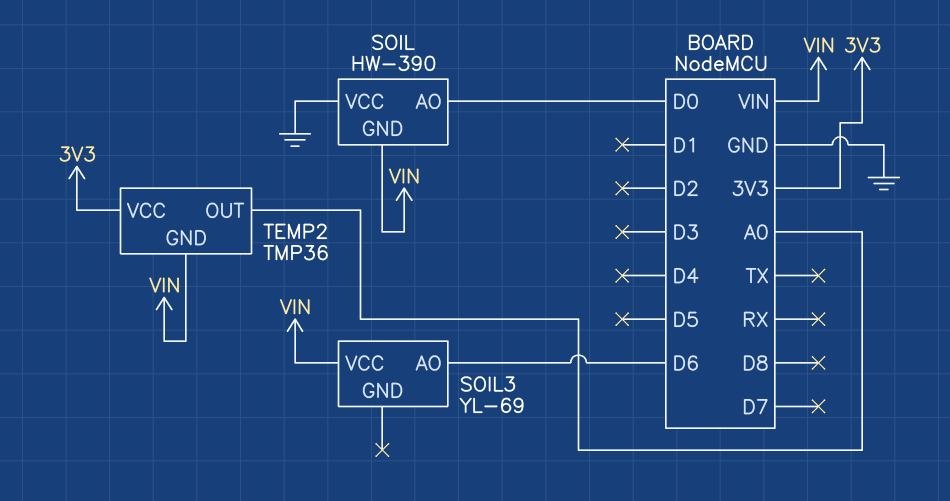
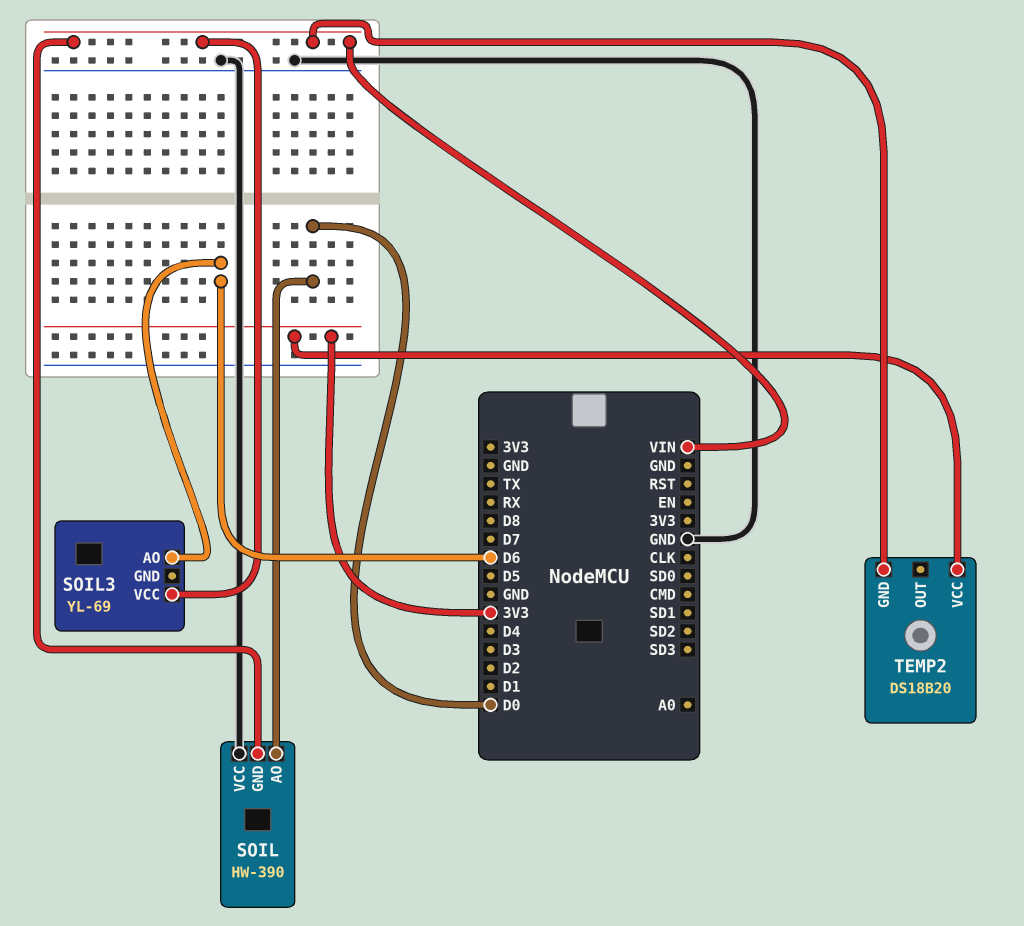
TEMP2: TMP36 -> DS18B20
TEMP2 pin OUT: A0 -> none

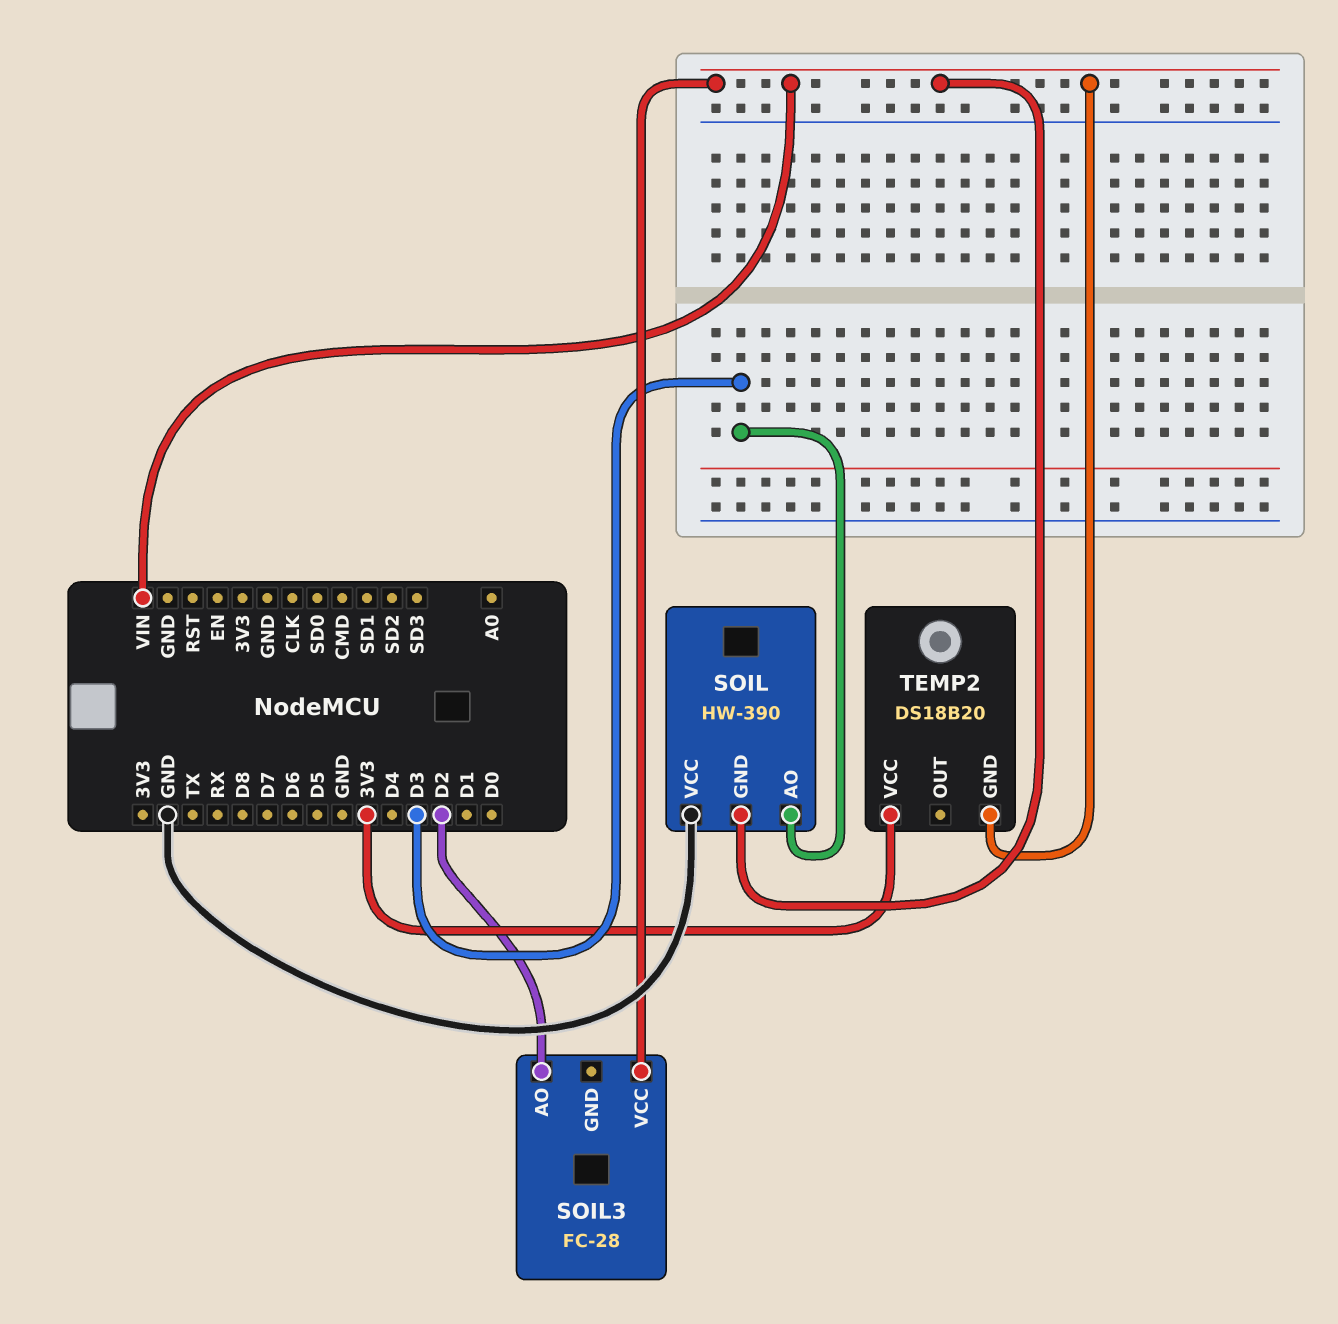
SOIL pin AO: D0 -> D3
SOIL3: YL-69 -> FC-28
SOIL3 pin AO: D6 -> D2

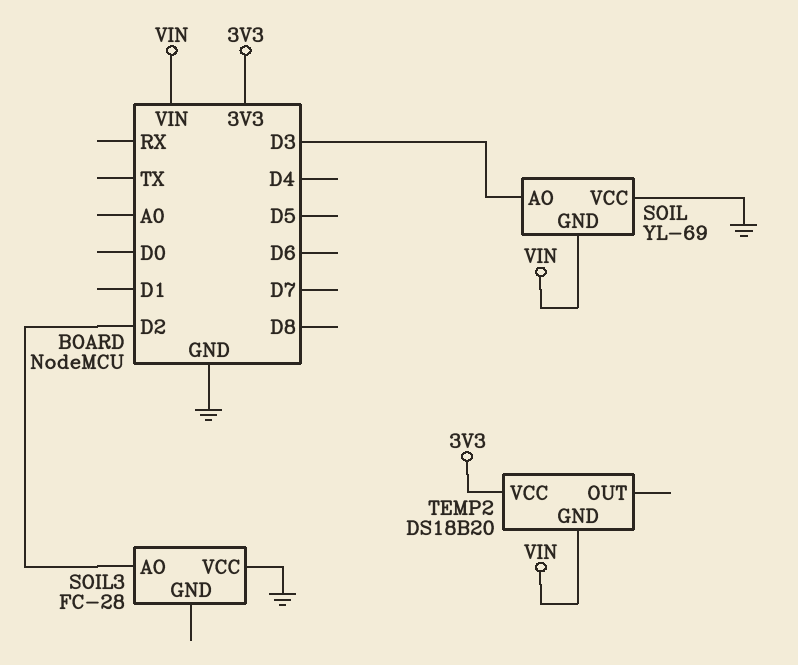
SOIL: HW-390 -> YL-69
SOIL3 pin VCC: VIN -> GND

